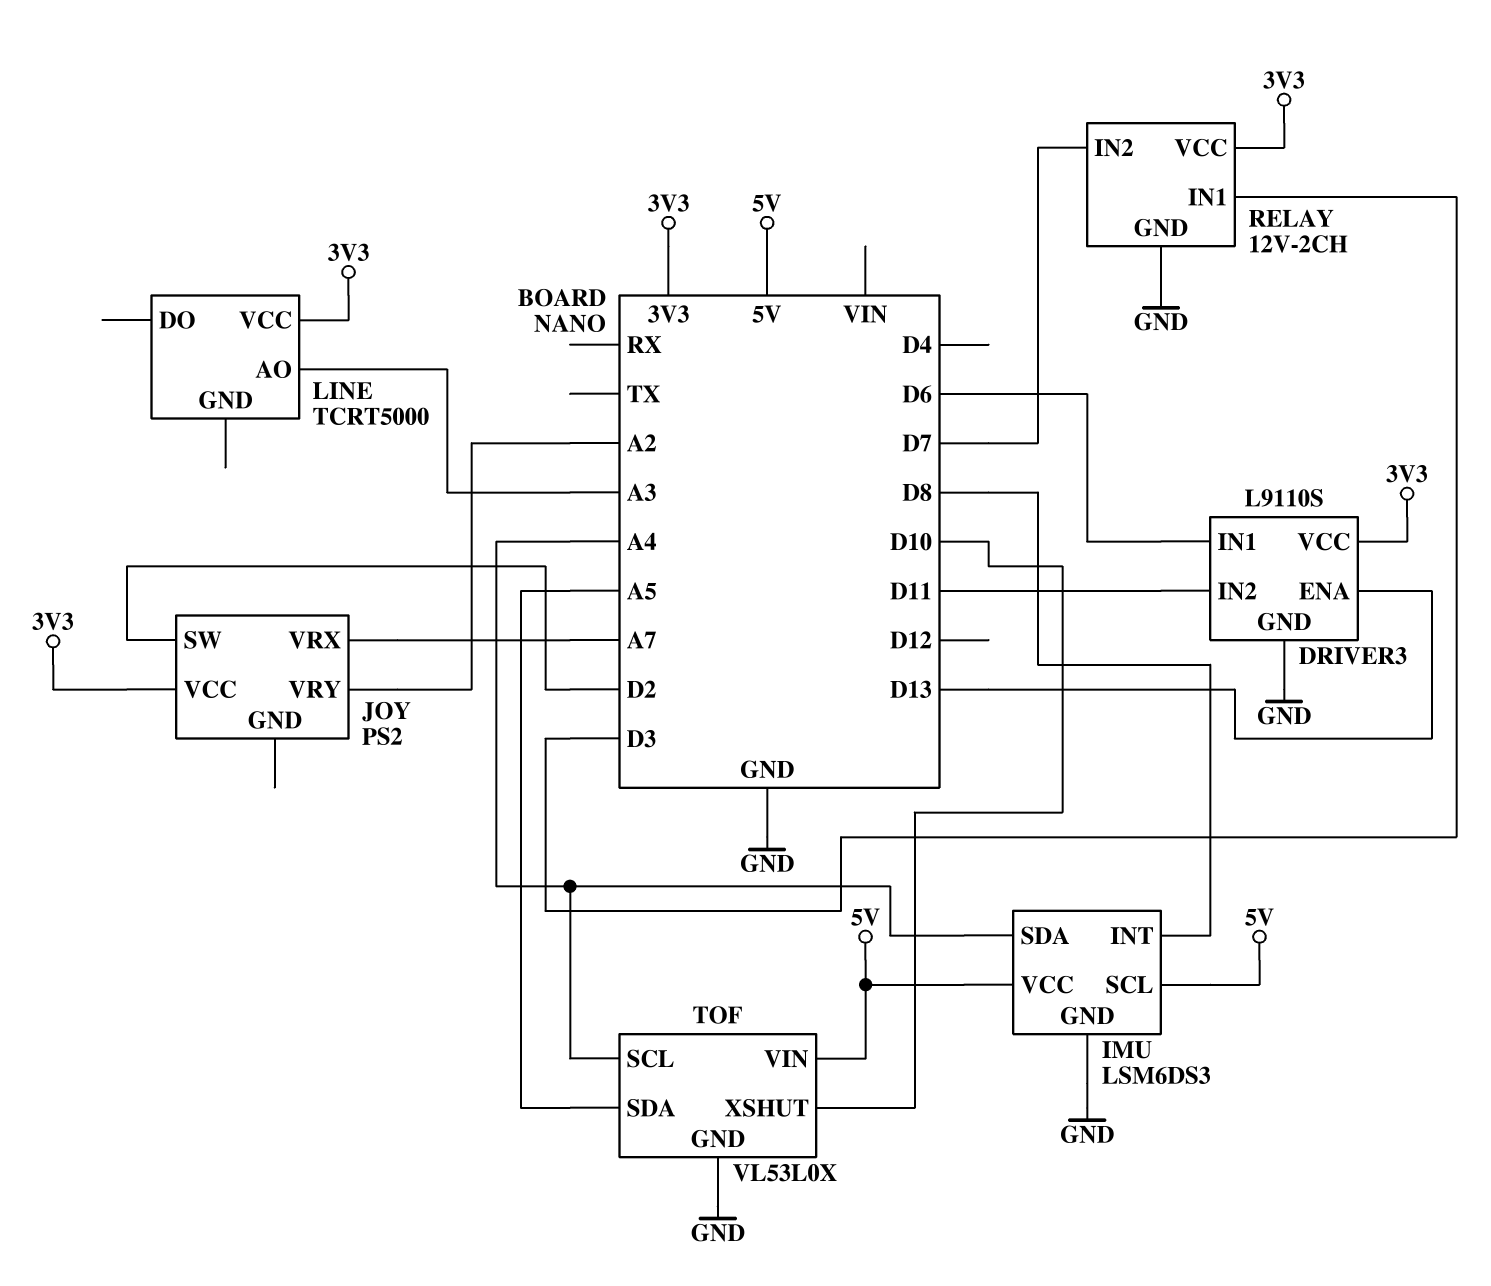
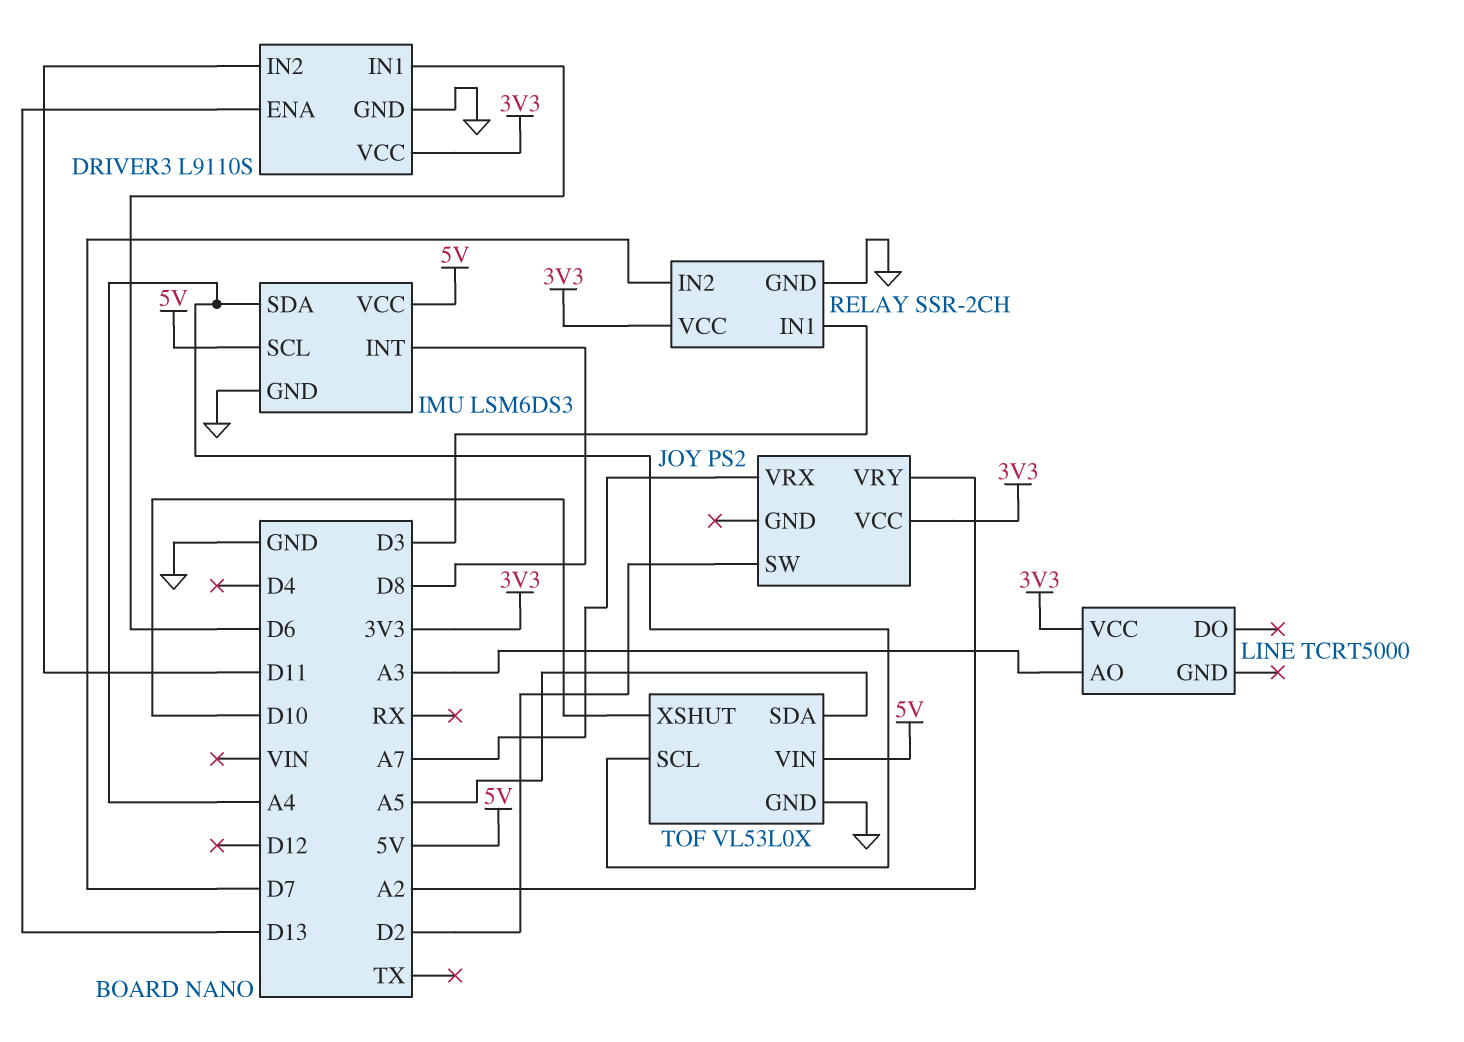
RELAY: 12V-2CH -> SSR-2CH

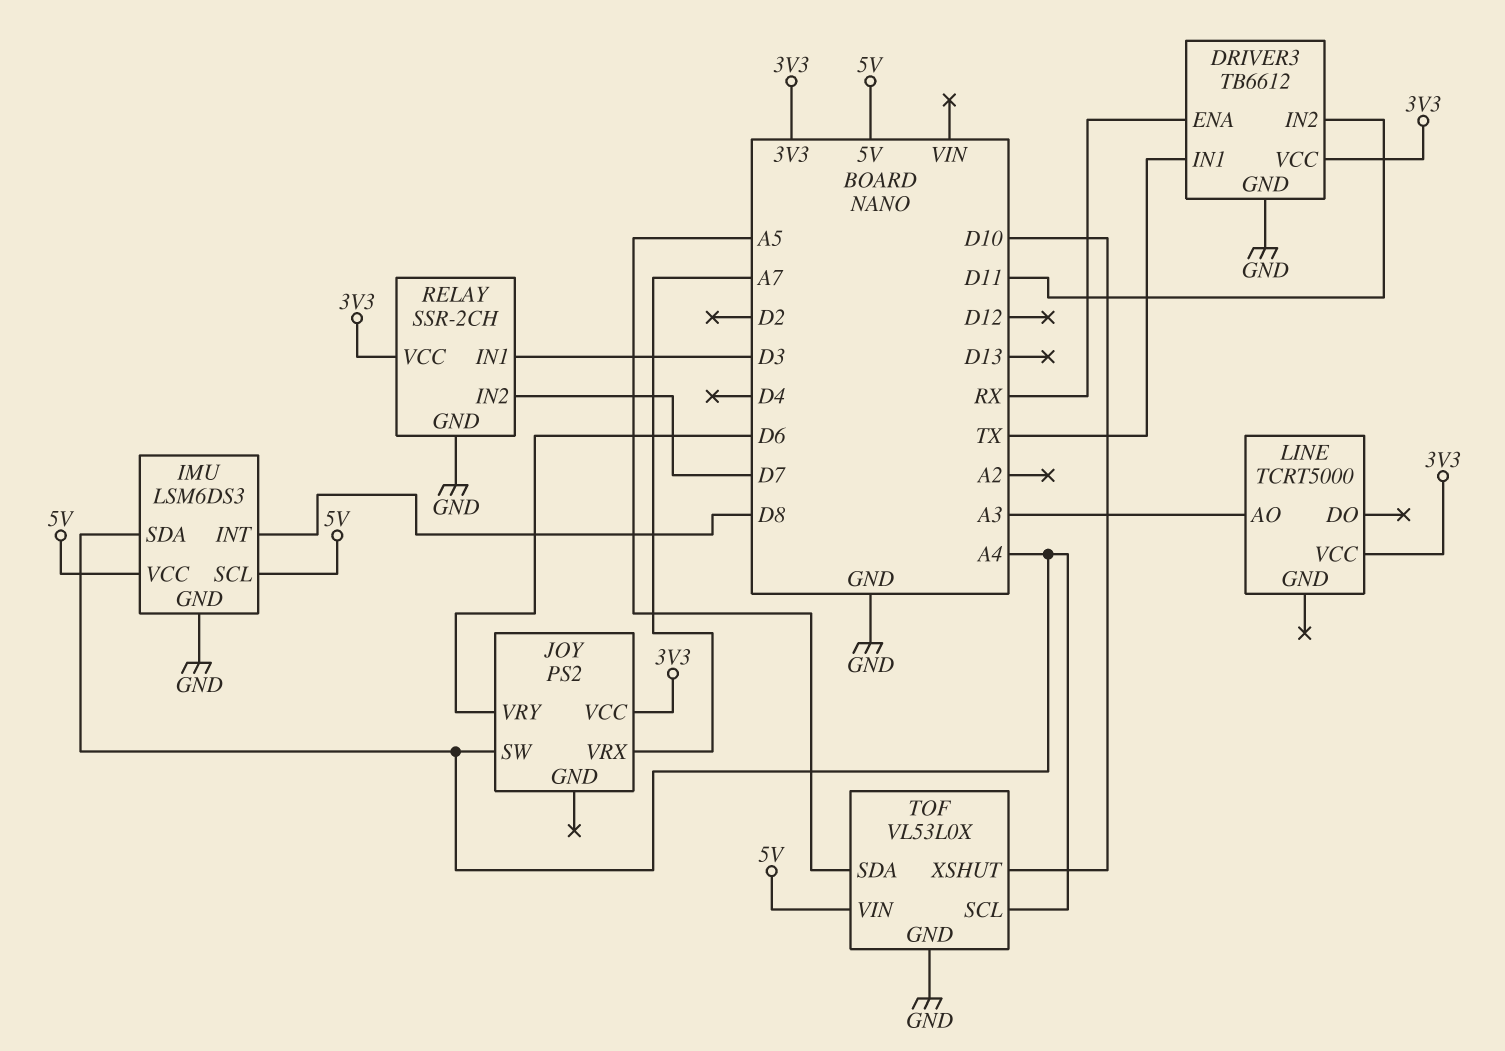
DRIVER3: L9110S -> TB6612
DRIVER3 pin ENA: D13 -> RX
DRIVER3 pin IN1: D6 -> TX
JOY pin SW: D2 -> A4
JOY pin VRY: A2 -> D6

